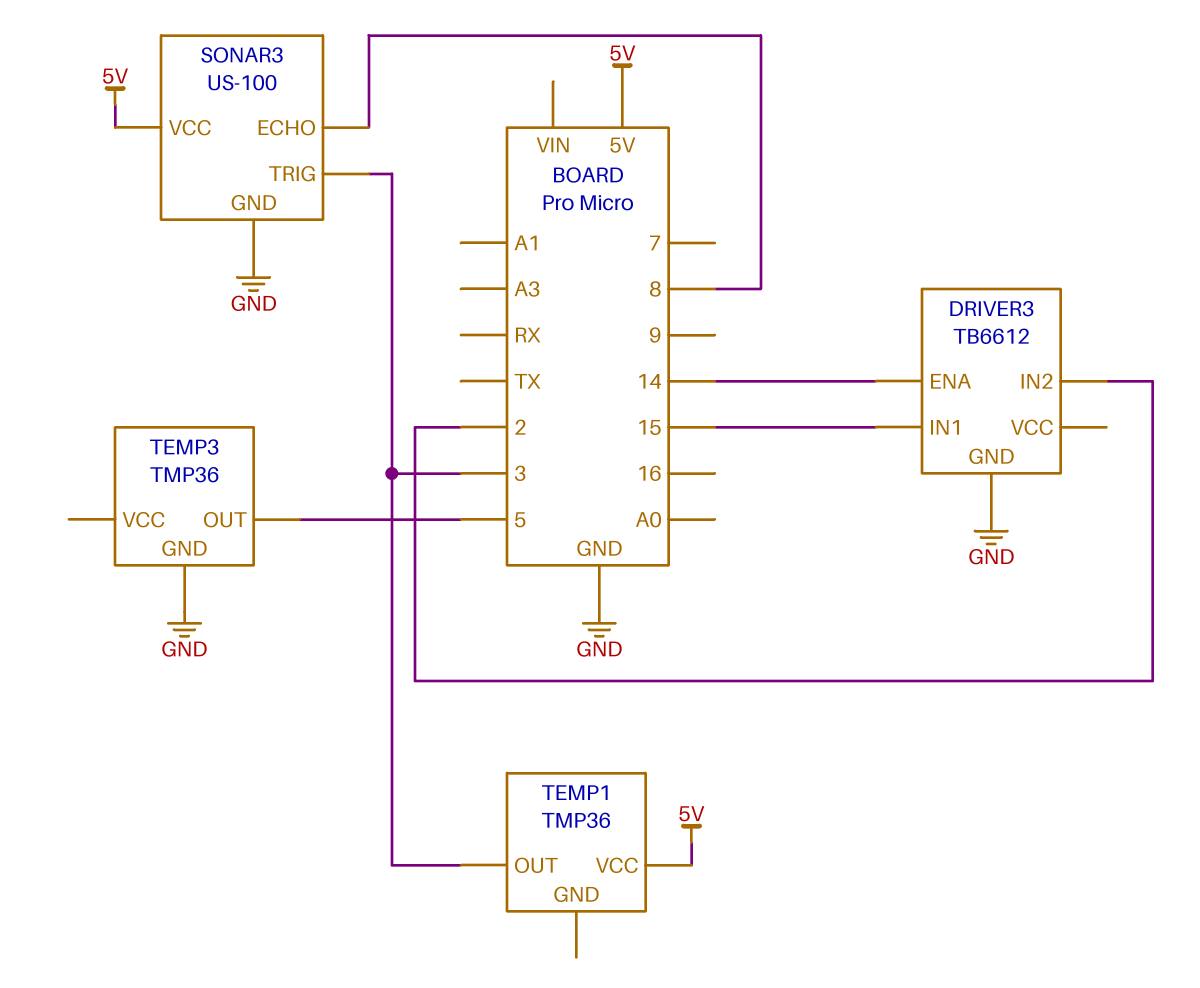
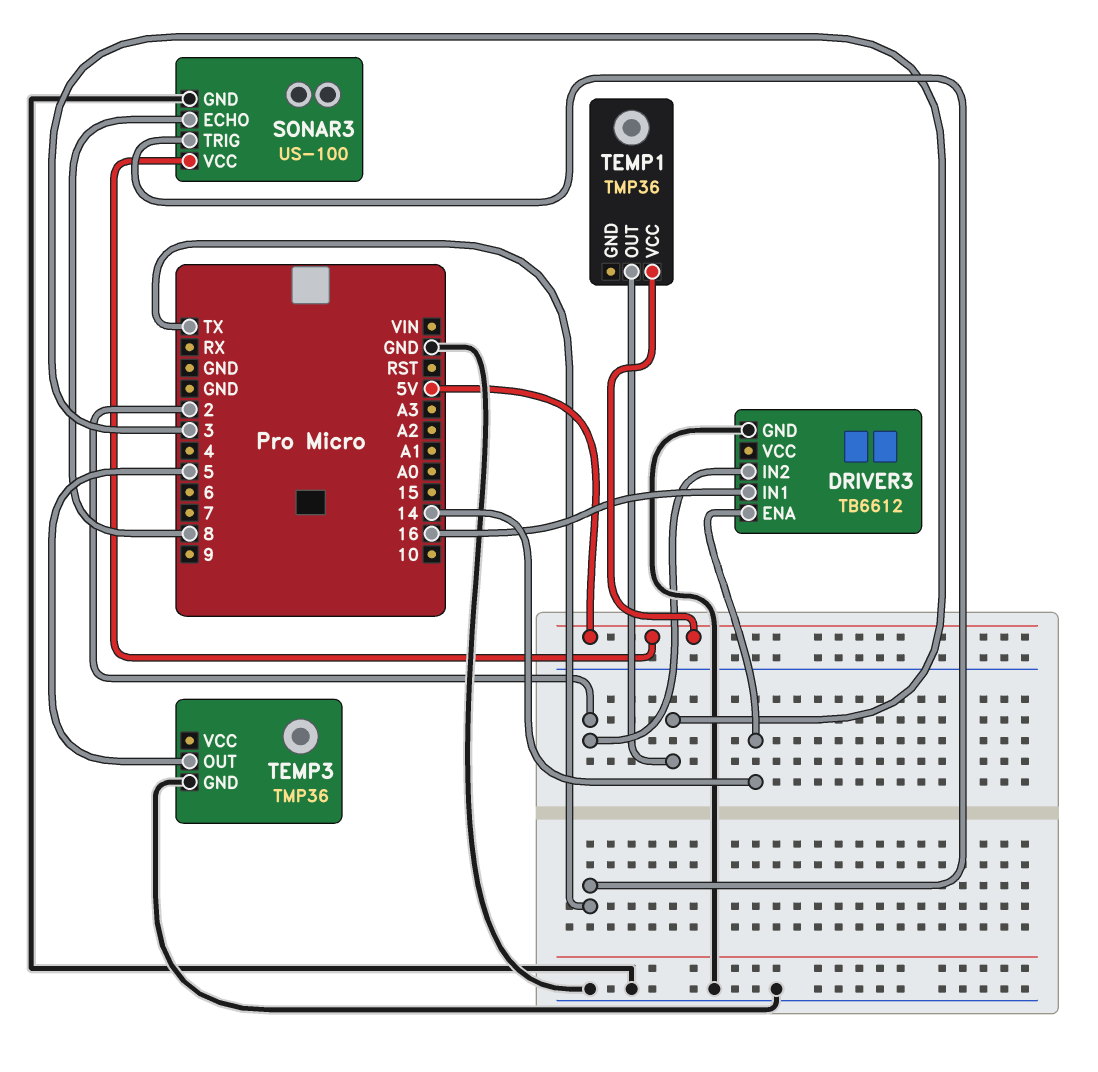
DRIVER3 pin IN1: 15 -> 16
SONAR3 pin TRIG: 3 -> TX

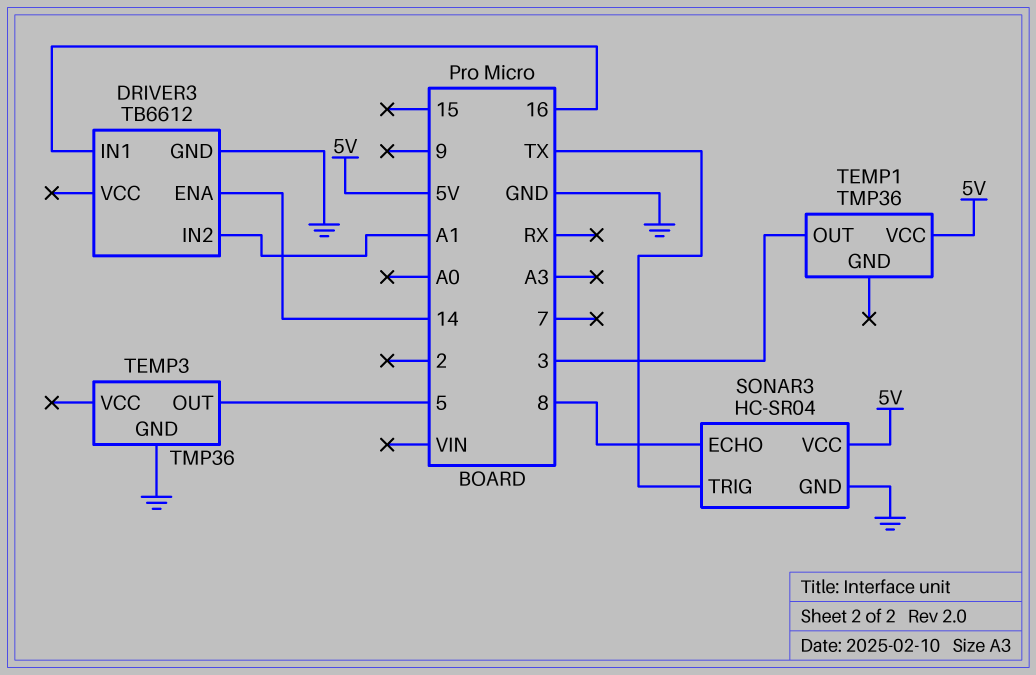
DRIVER3 pin IN2: 2 -> A1
SONAR3: US-100 -> HC-SR04

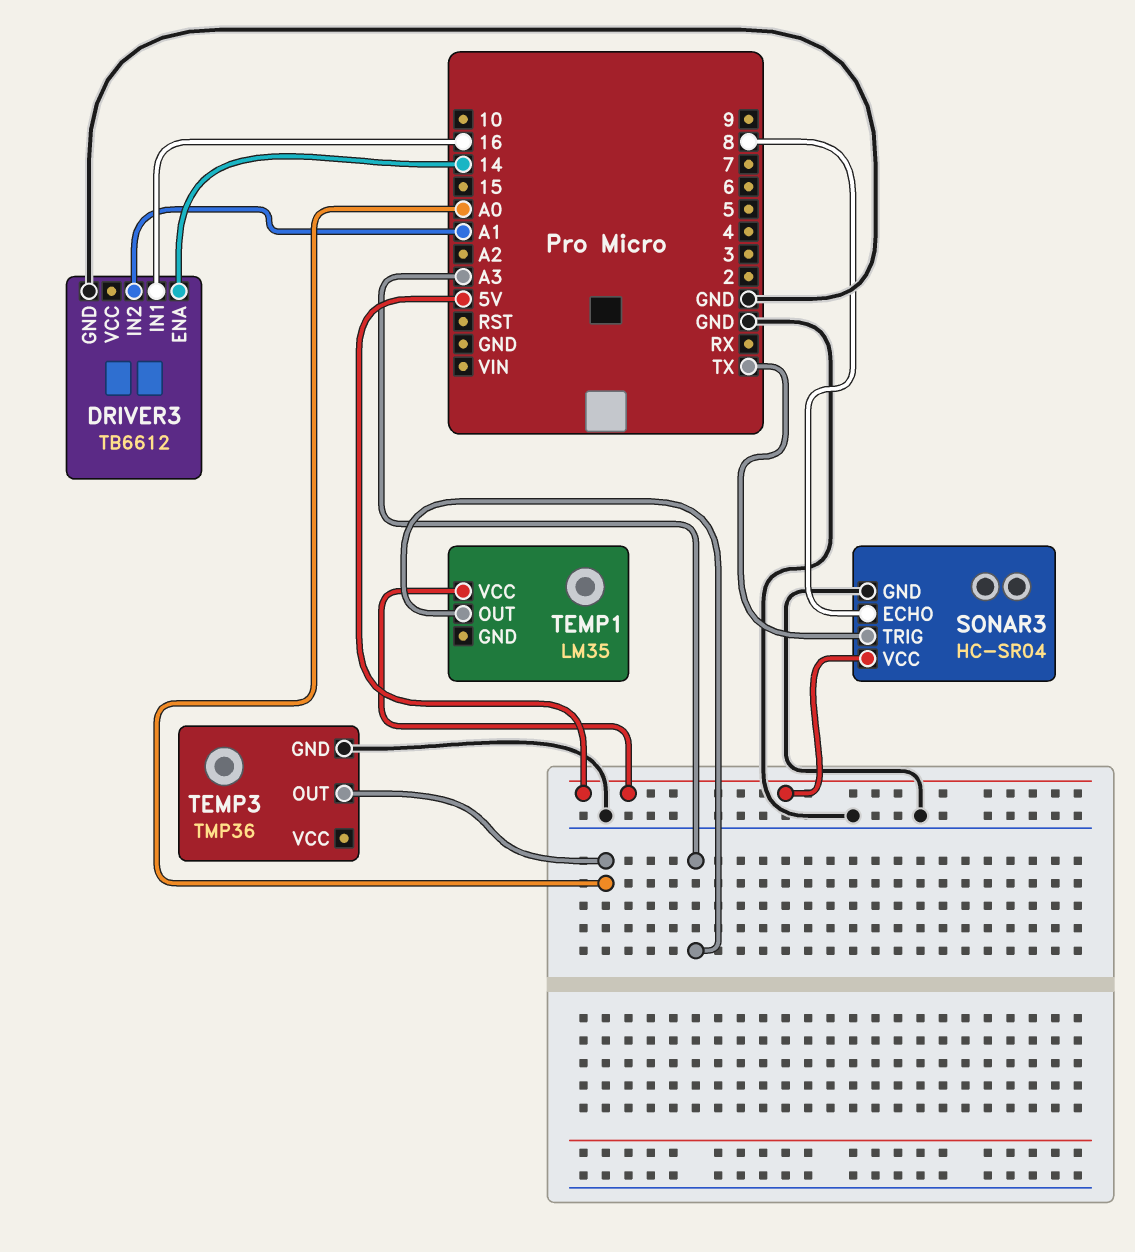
TEMP1: TMP36 -> LM35
TEMP1 pin OUT: 3 -> A3
TEMP3 pin OUT: 5 -> A0

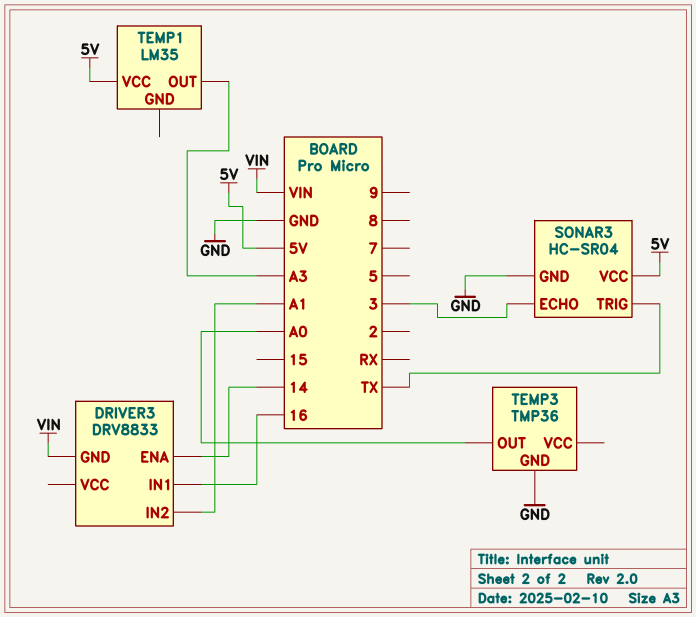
DRIVER3: TB6612 -> DRV8833
DRIVER3 pin GND: GND -> VIN
SONAR3 pin ECHO: 8 -> 3

